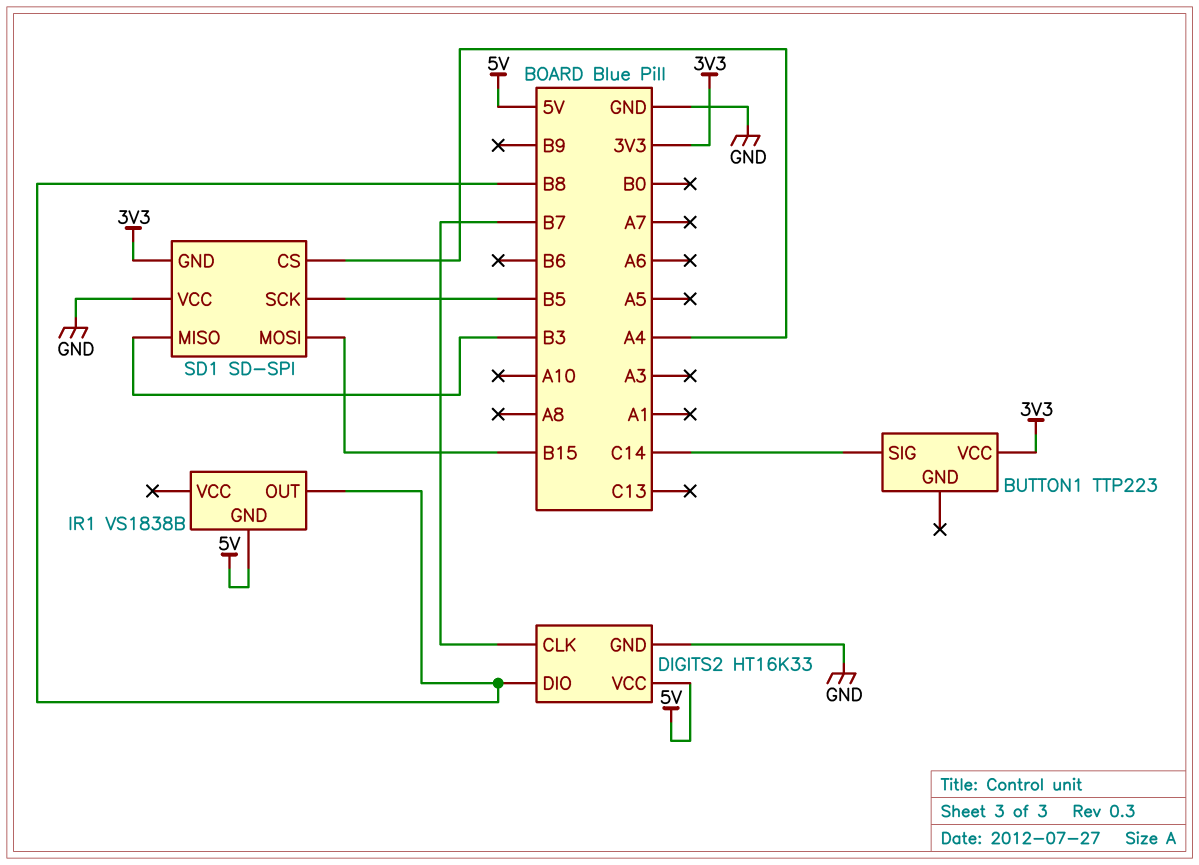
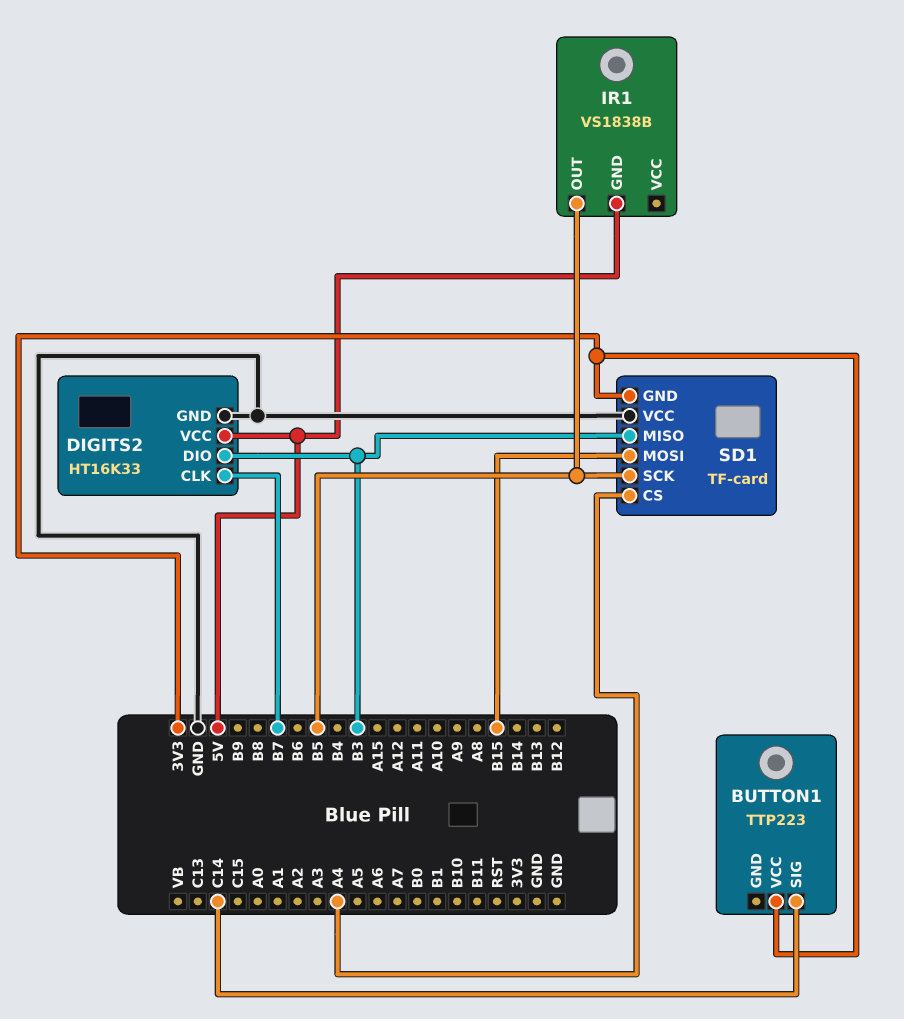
DIGITS2 pin DIO: B8 -> B3
IR1 pin OUT: B8 -> B5
SD1: SD-SPI -> TF-card

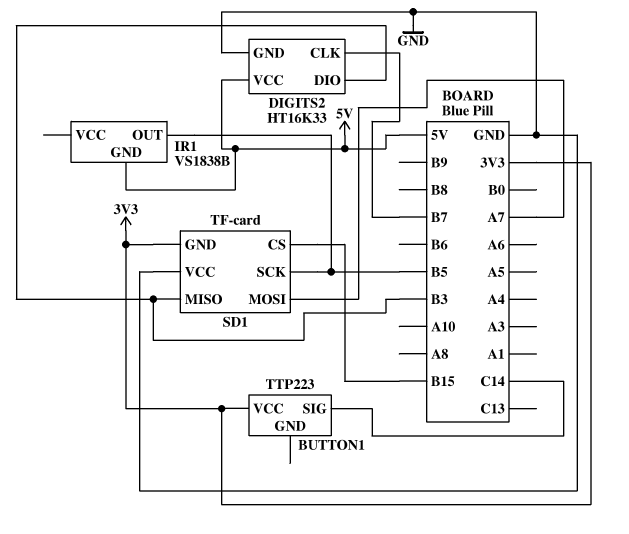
SD1 pin CS: A4 -> B15
SD1 pin MOSI: B15 -> A7

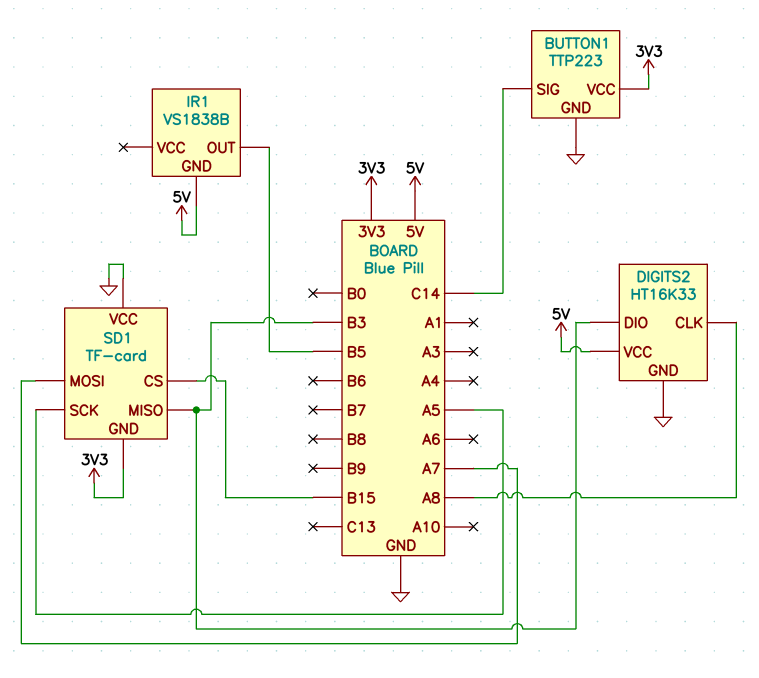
BUTTON1 pin GND: none -> GND
DIGITS2 pin CLK: B7 -> A8
SD1 pin SCK: B5 -> A5

